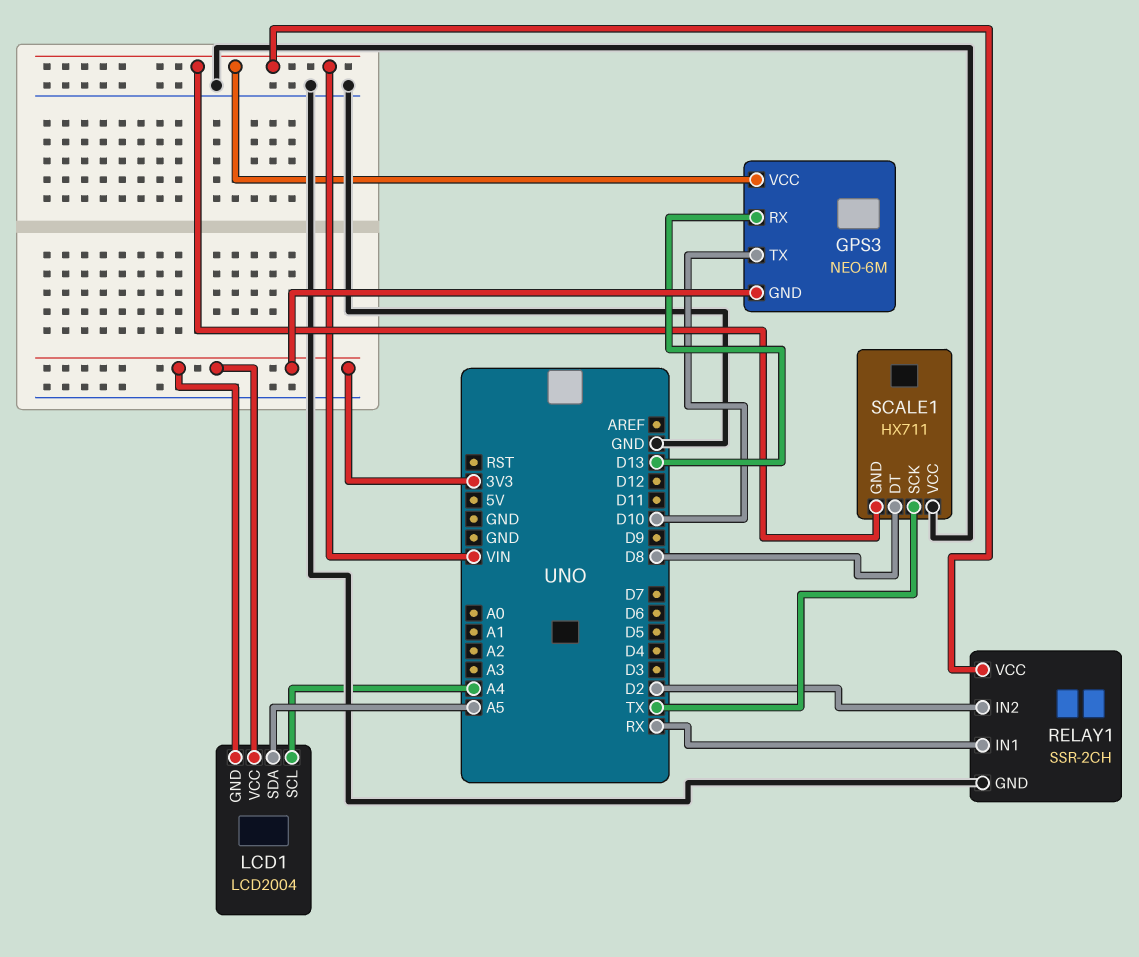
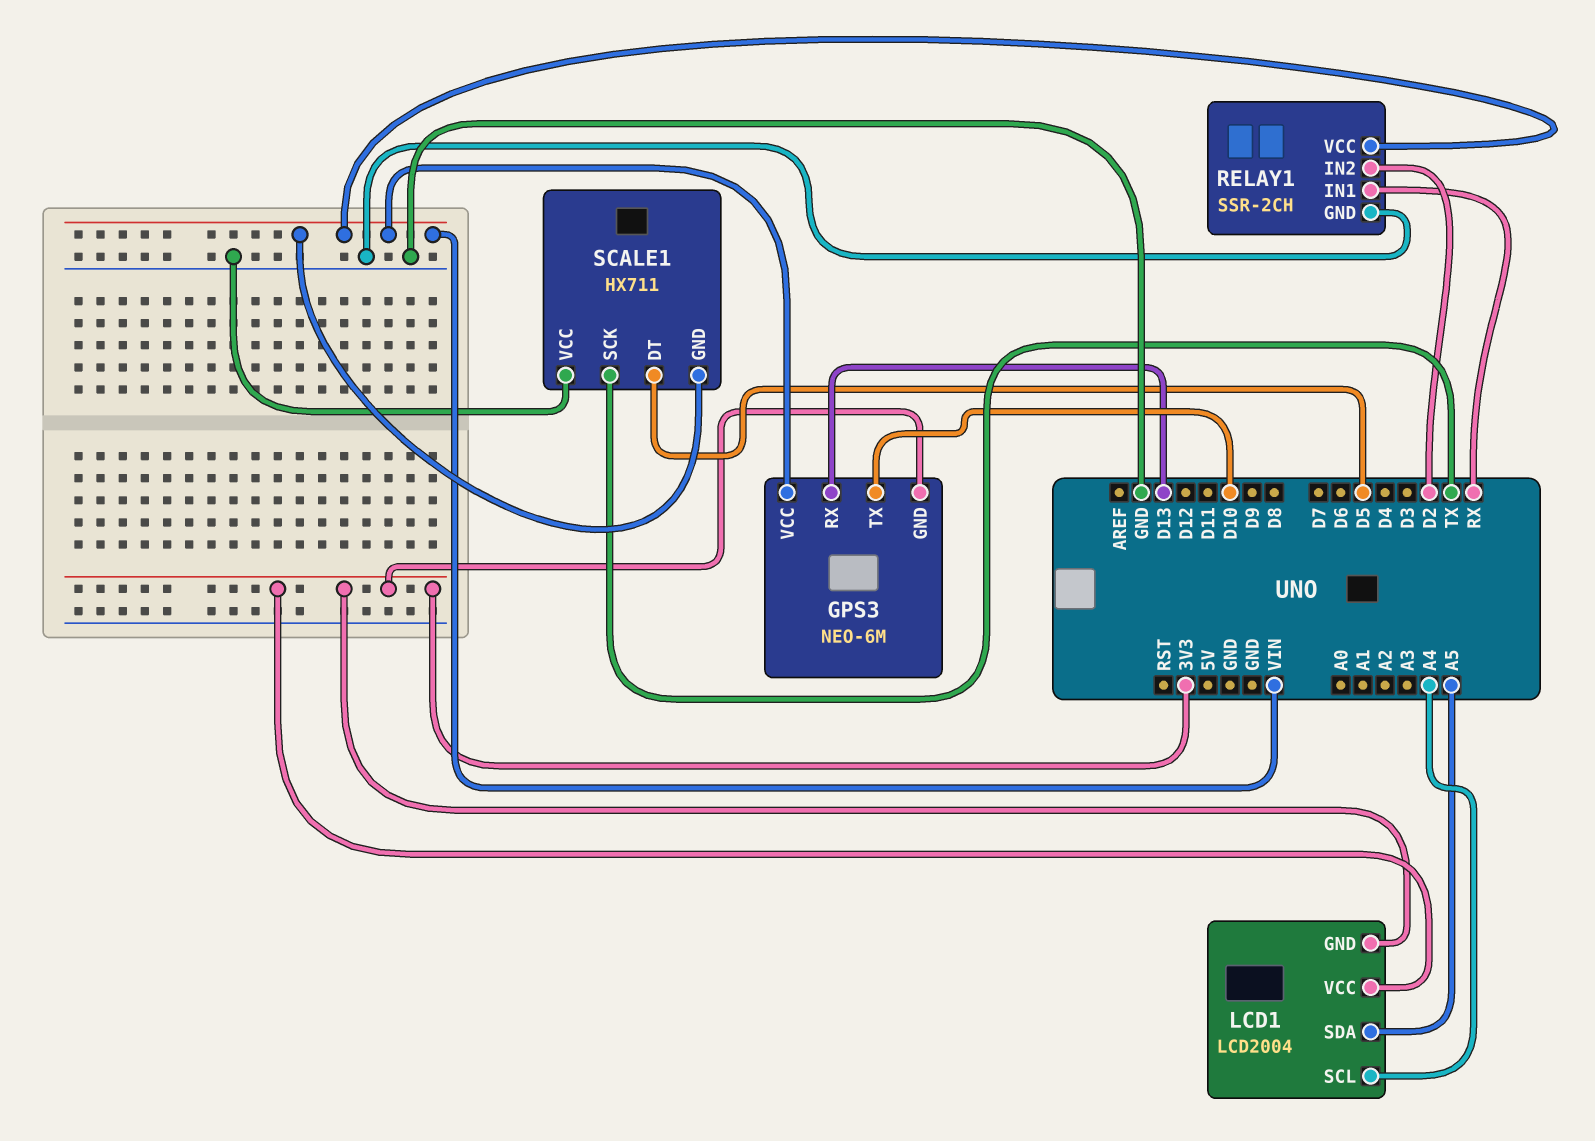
SCALE1 pin DT: D8 -> D5

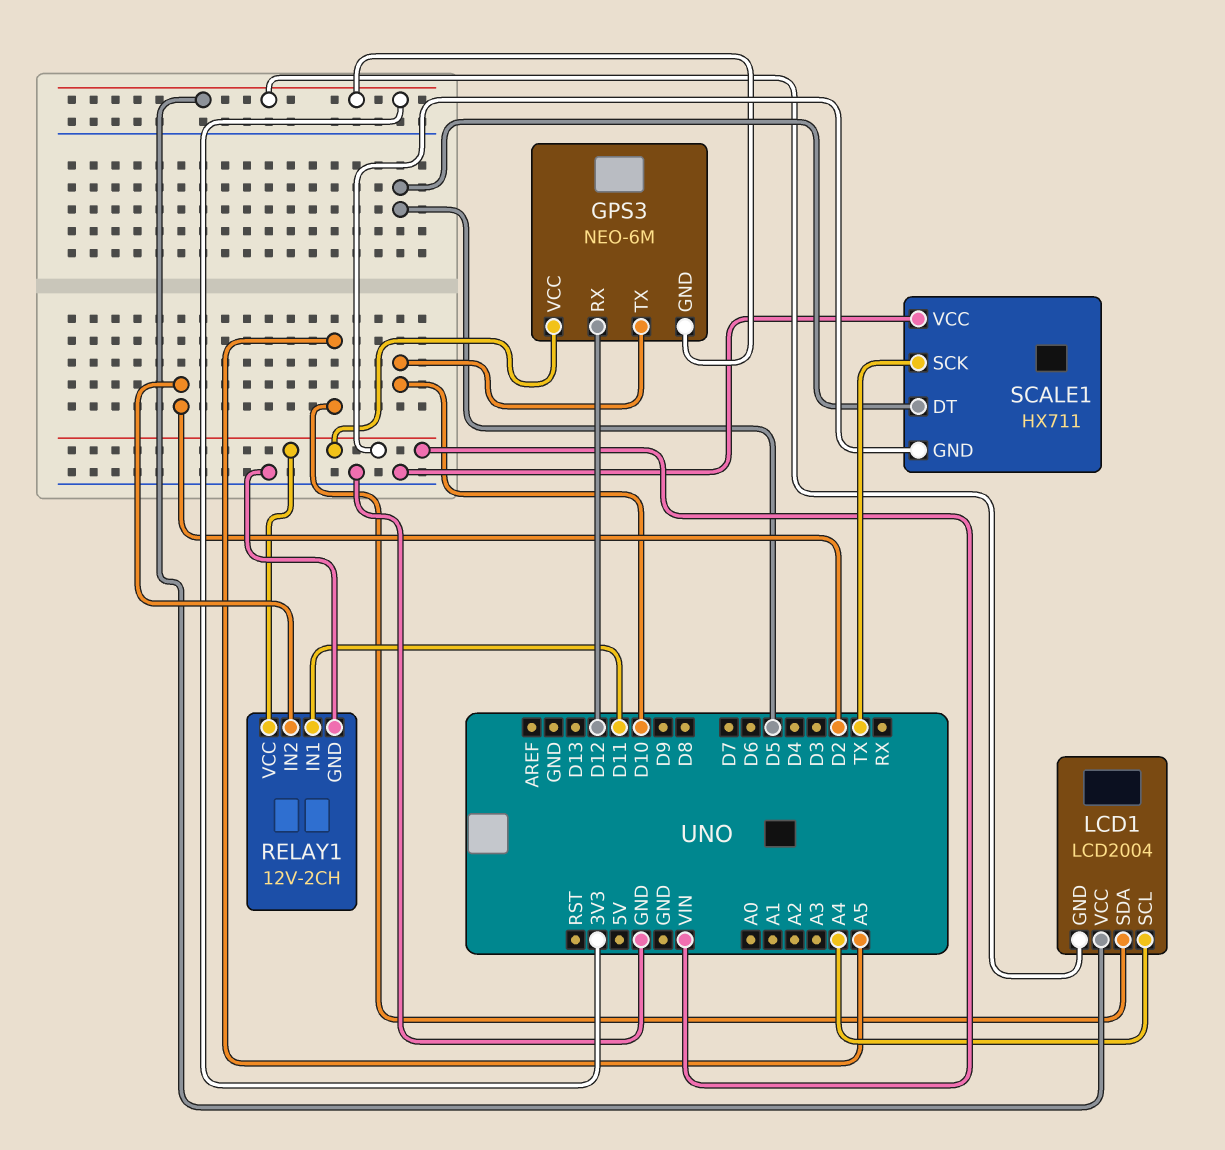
GPS3 pin RX: D13 -> D12
RELAY1: SSR-2CH -> 12V-2CH
RELAY1 pin IN1: RX -> D11

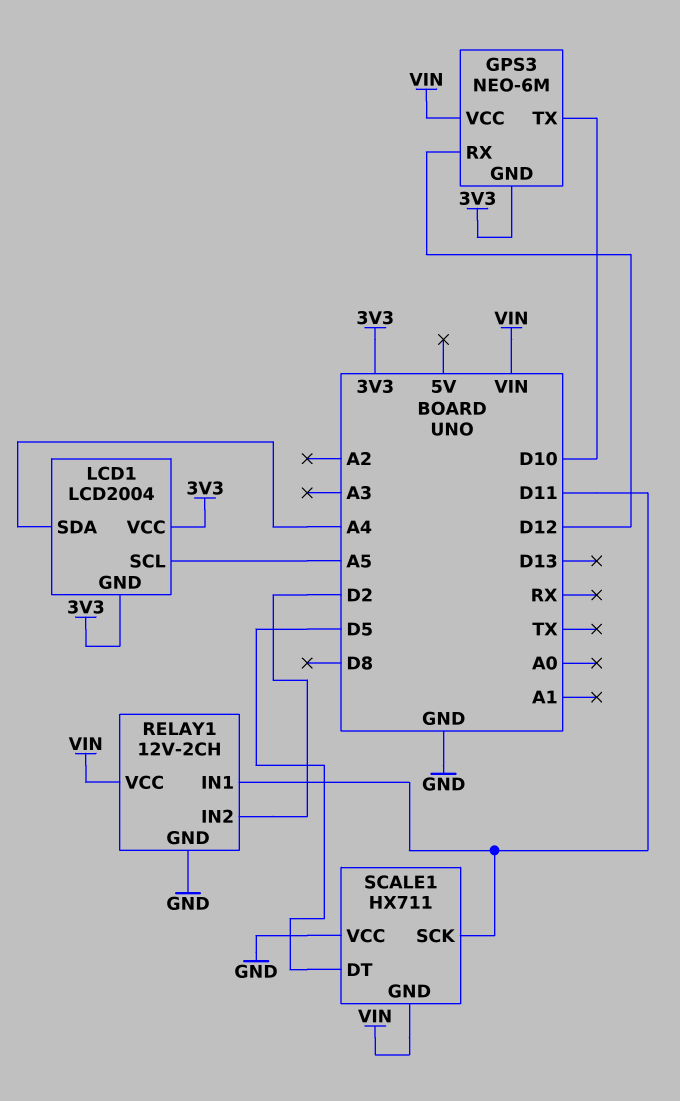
LCD1 pin SCL: A4 -> A5
LCD1 pin SDA: A5 -> A4
SCALE1 pin SCK: TX -> D11

